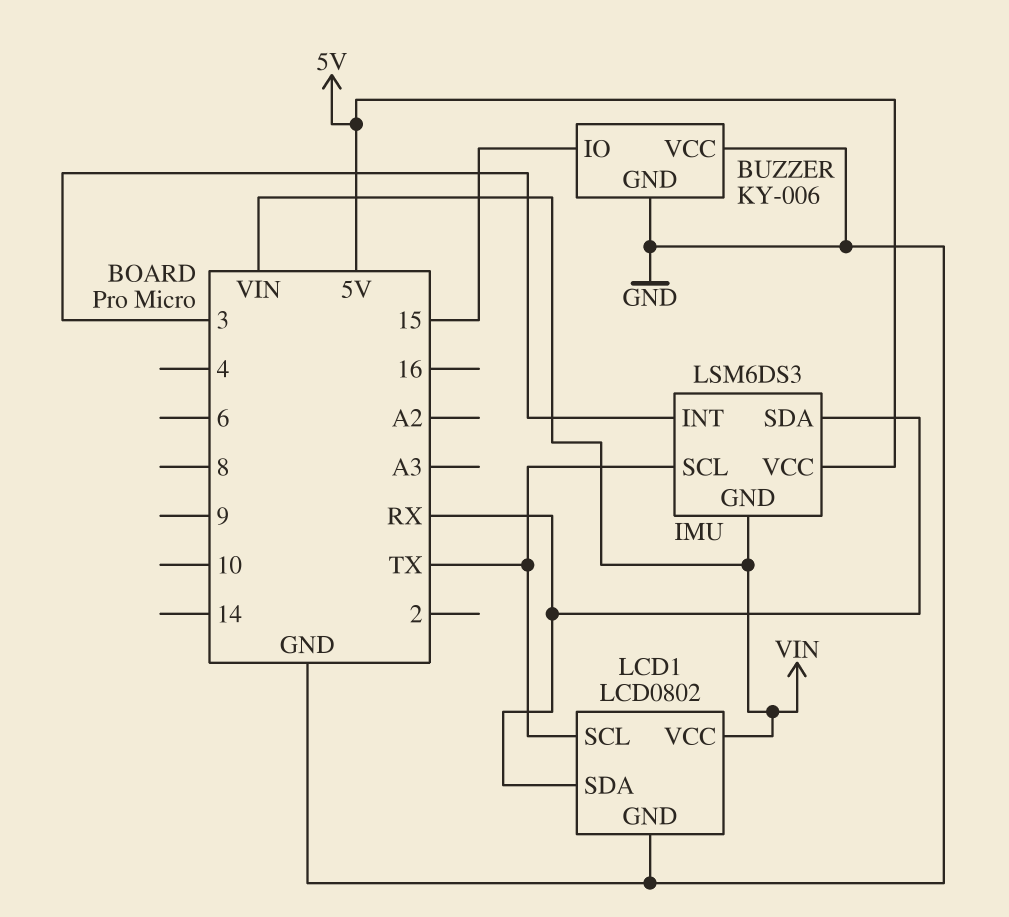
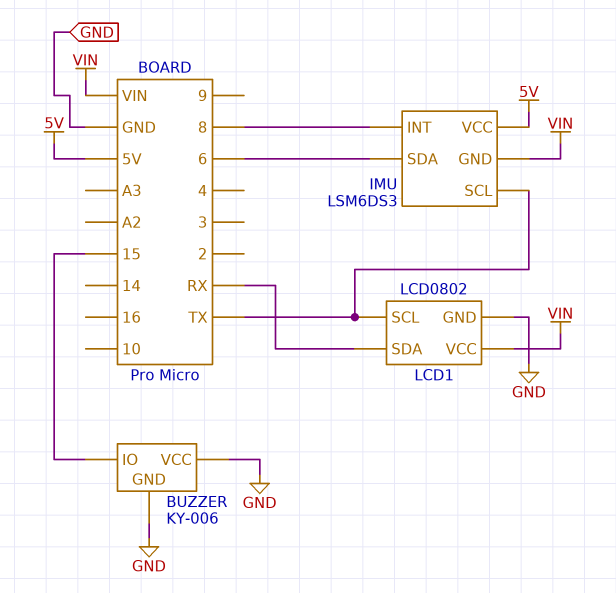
IMU pin INT: 3 -> 8
IMU pin SDA: RX -> 6

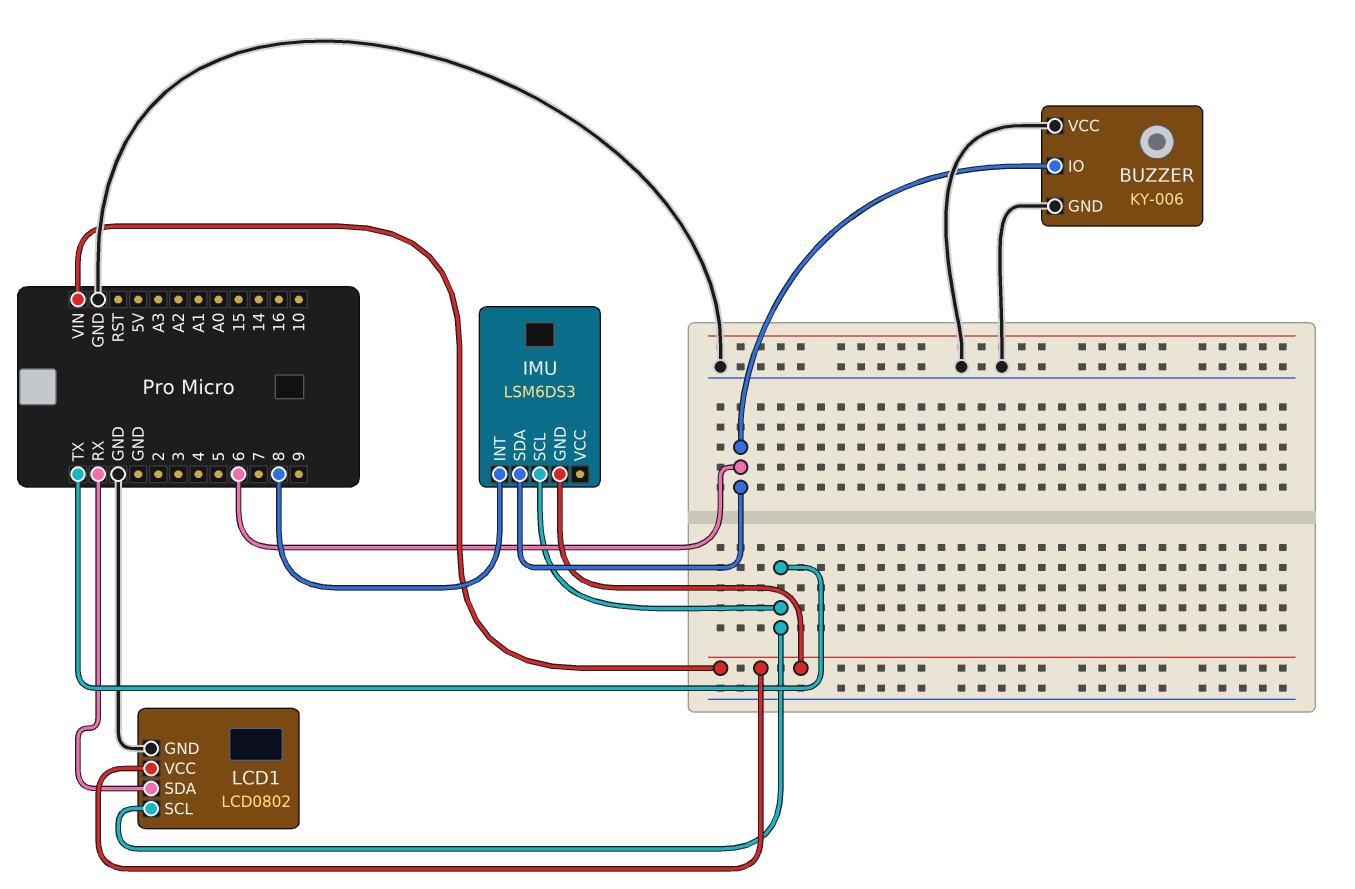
BUZZER pin IO: 15 -> 6
IMU pin VCC: 5V -> none

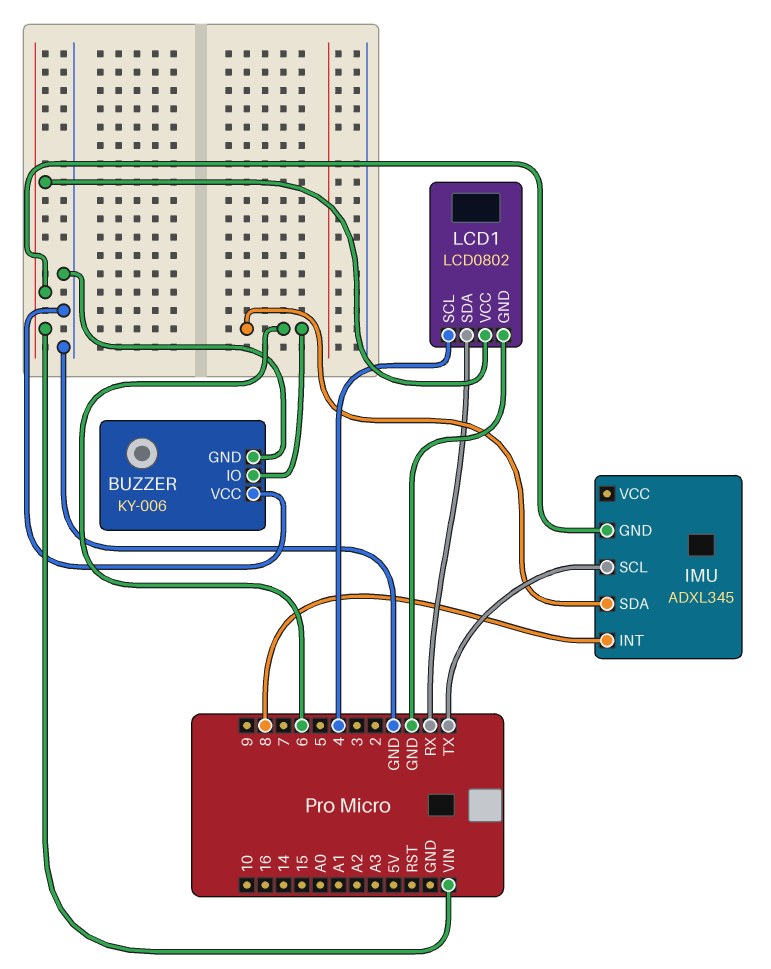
IMU: LSM6DS3 -> ADXL345
LCD1 pin SCL: TX -> 4

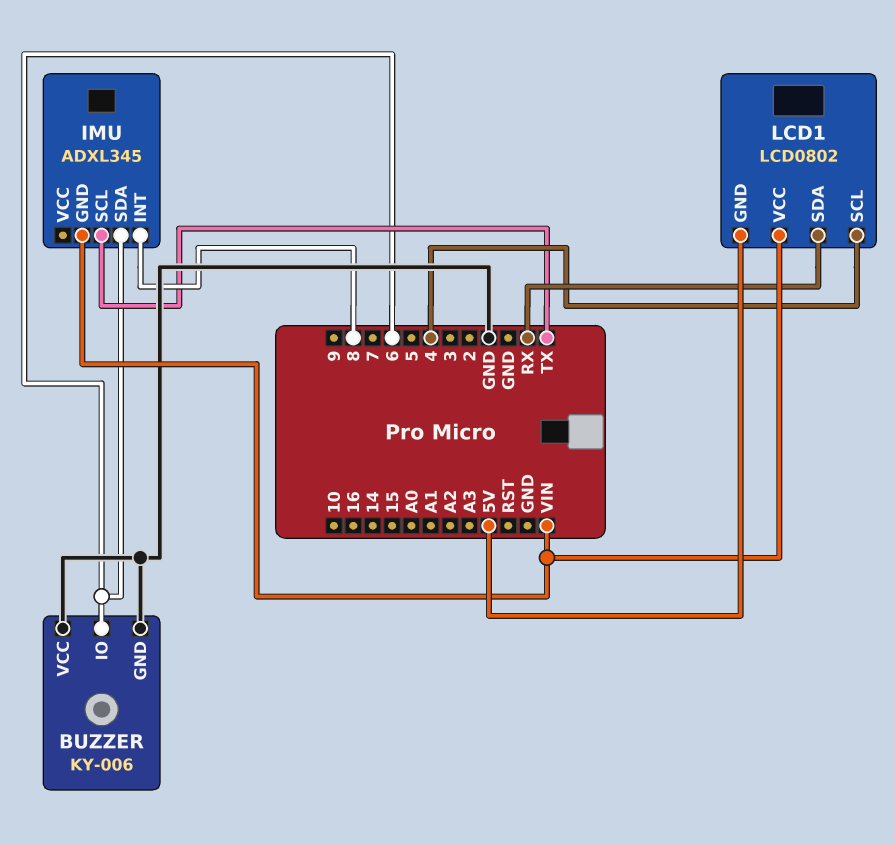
LCD1 pin GND: GND -> 5V

